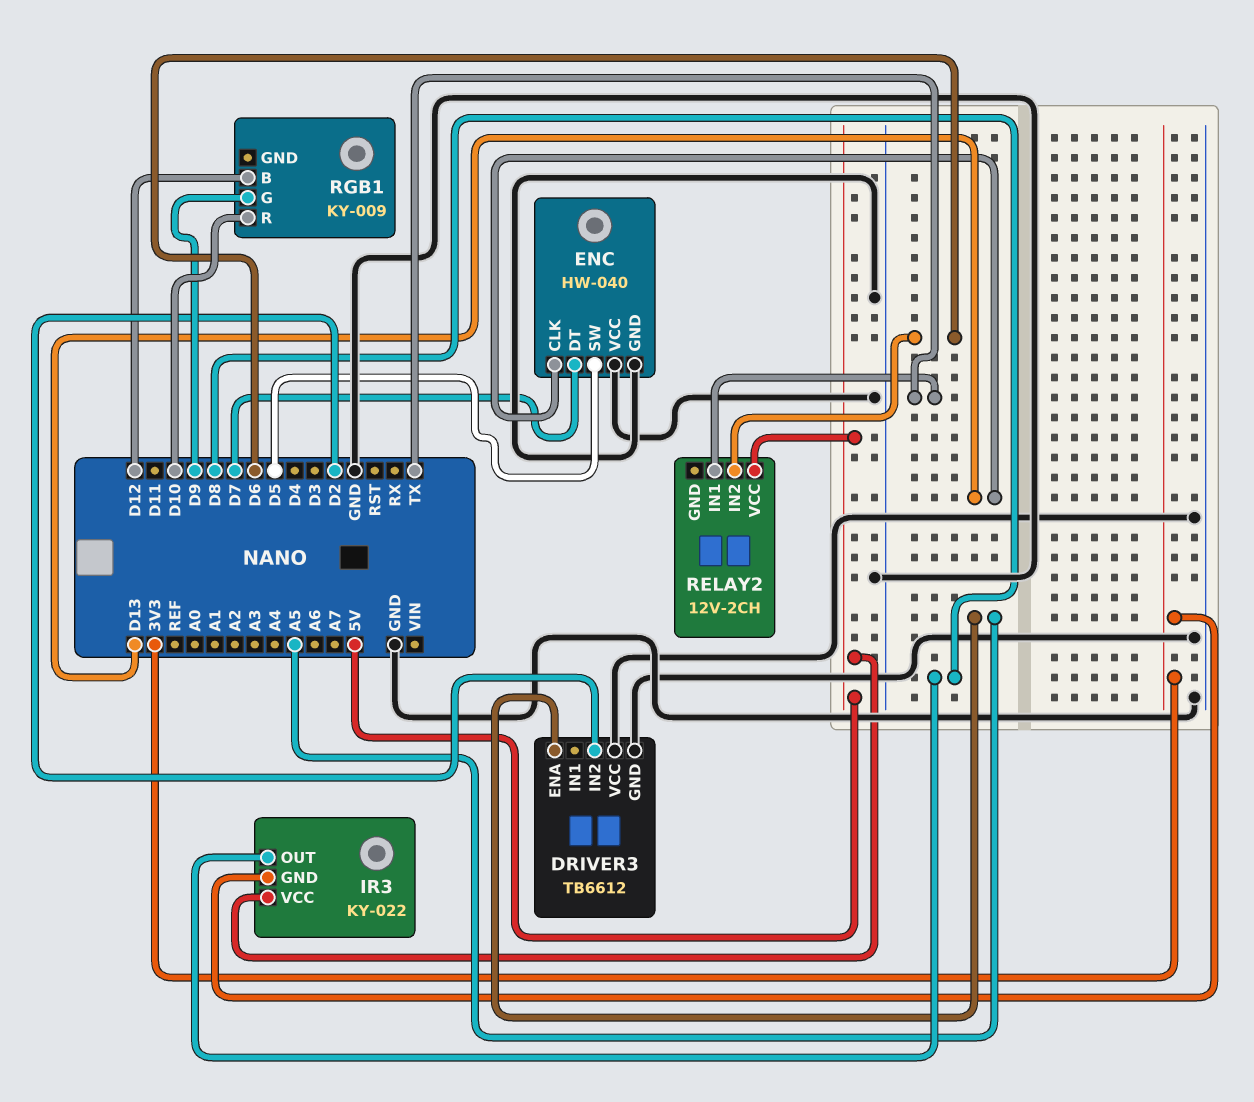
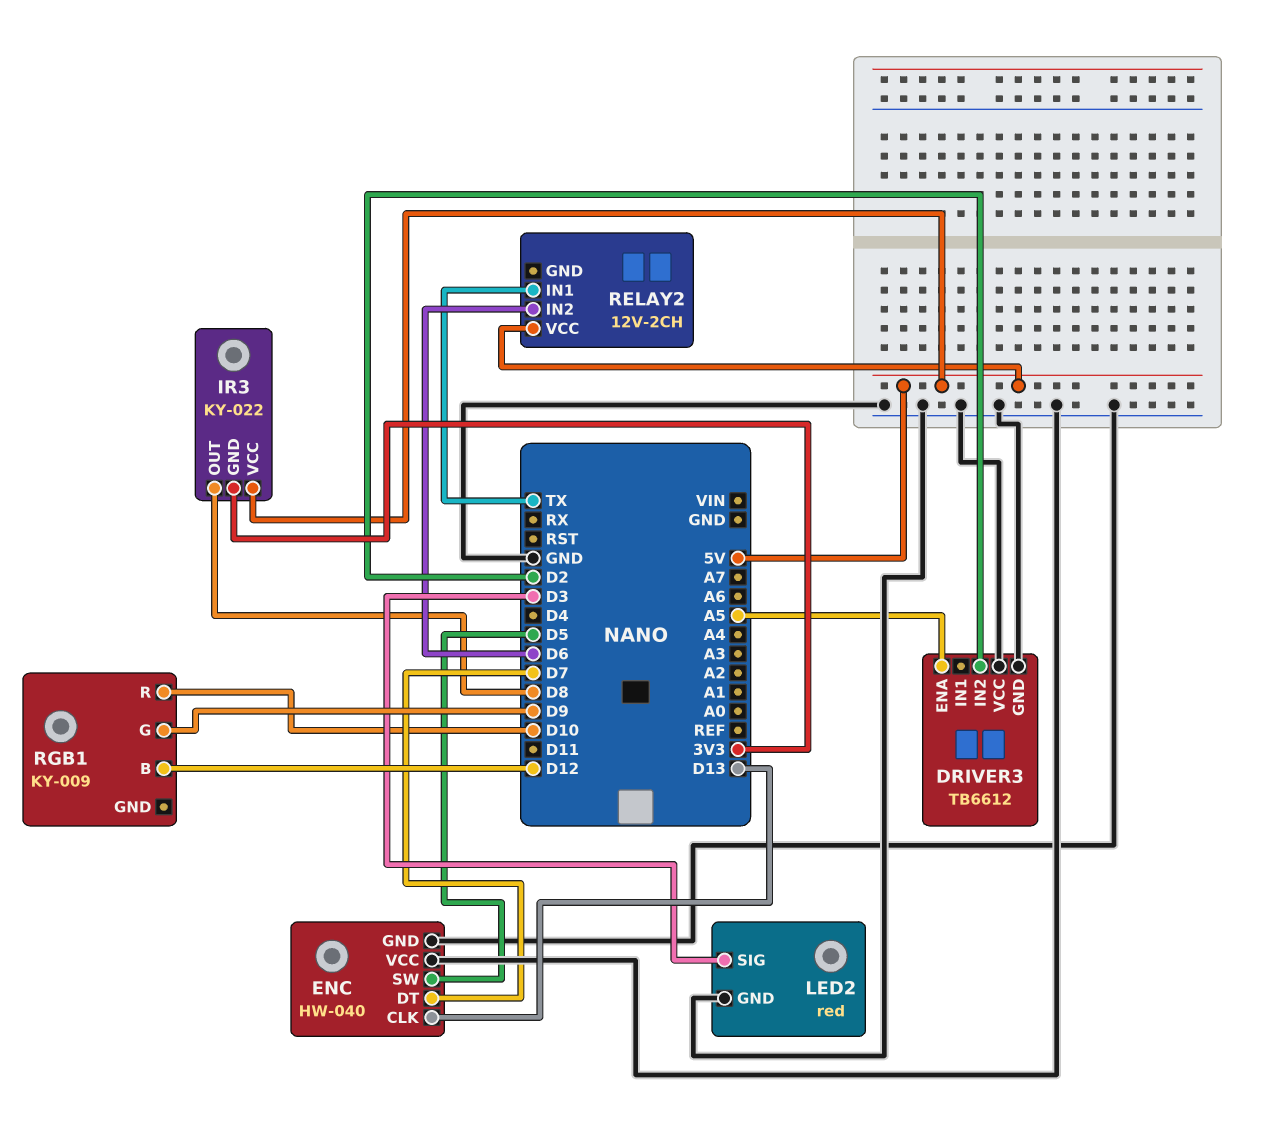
LED2: none -> red
LED2 pin GND: none -> GND
LED2 pin SIG: none -> D3

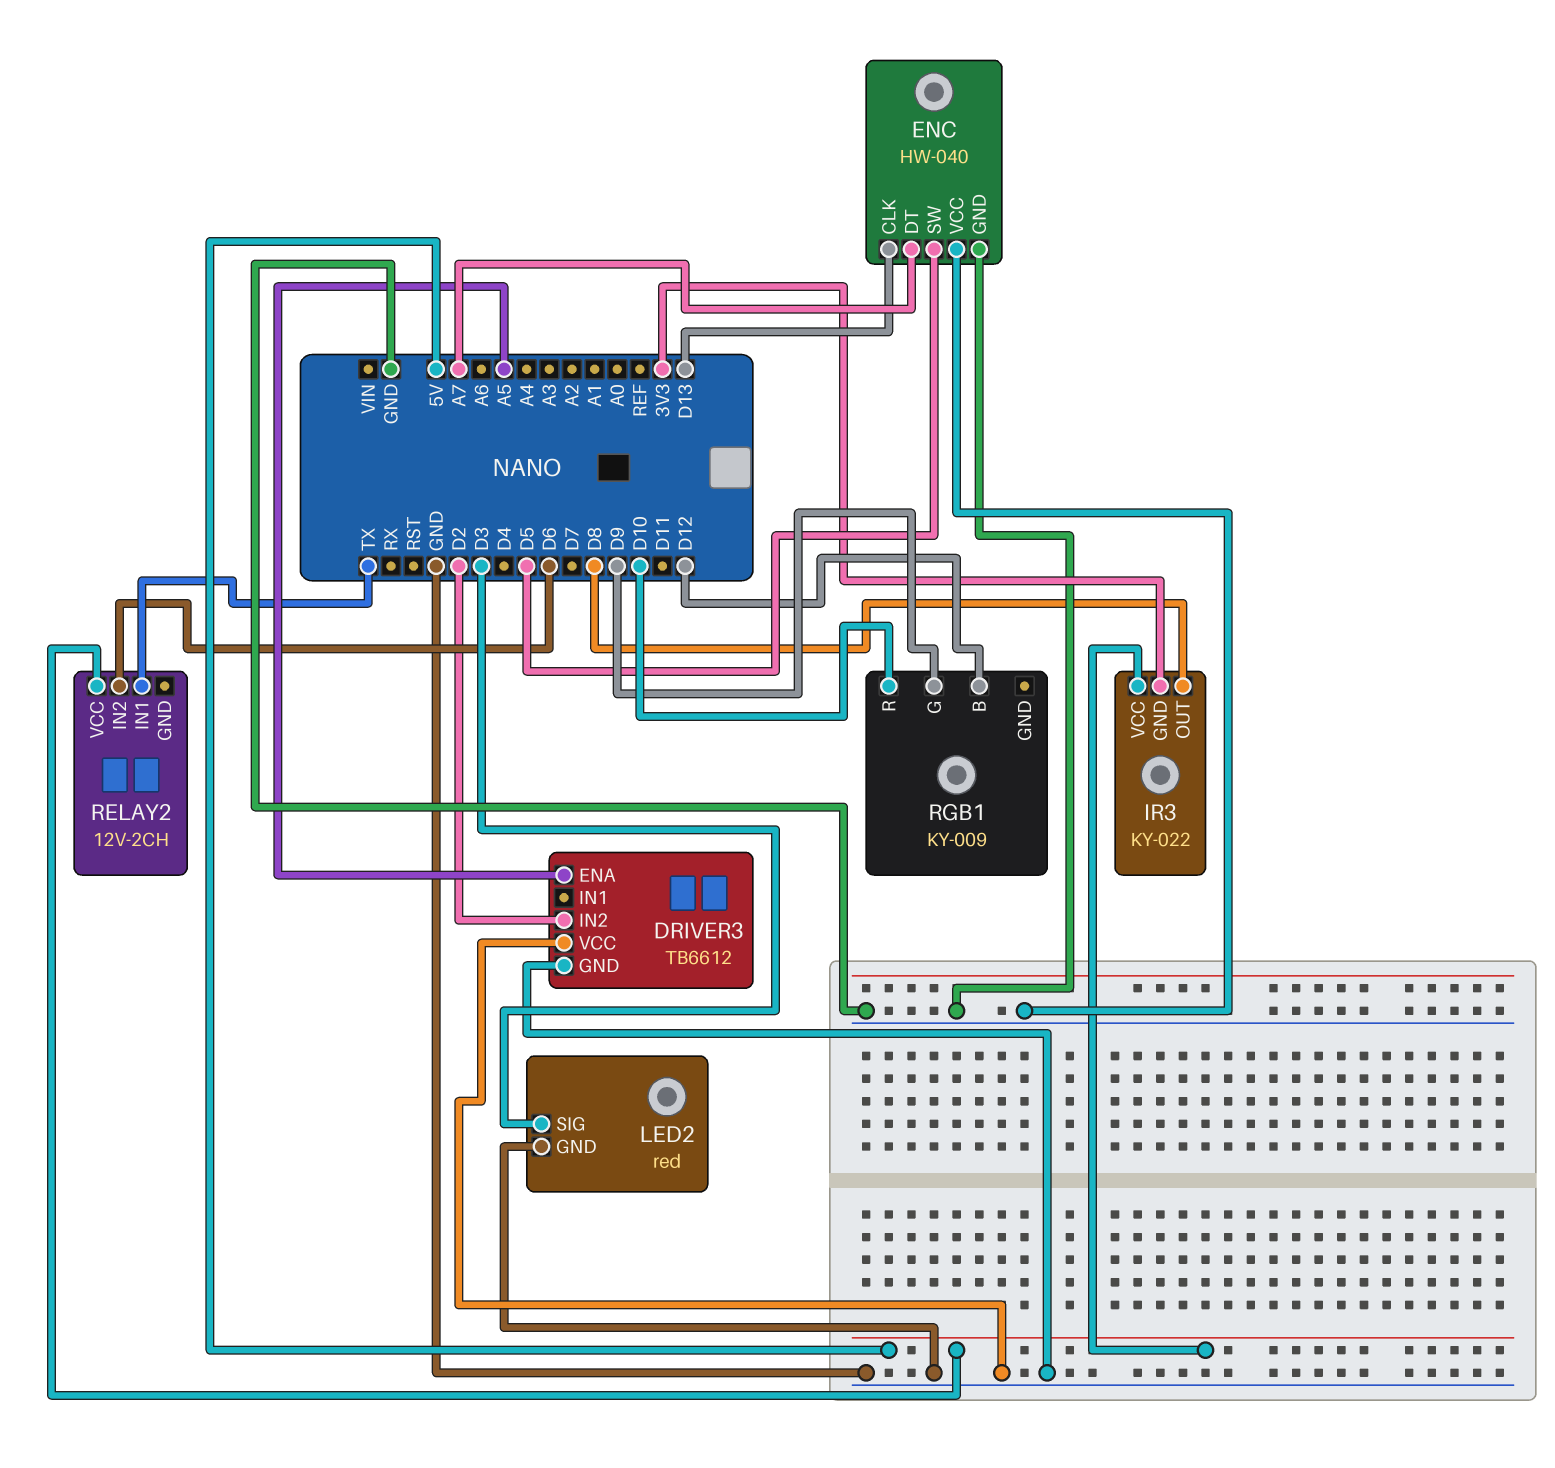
ENC pin DT: D7 -> A7

